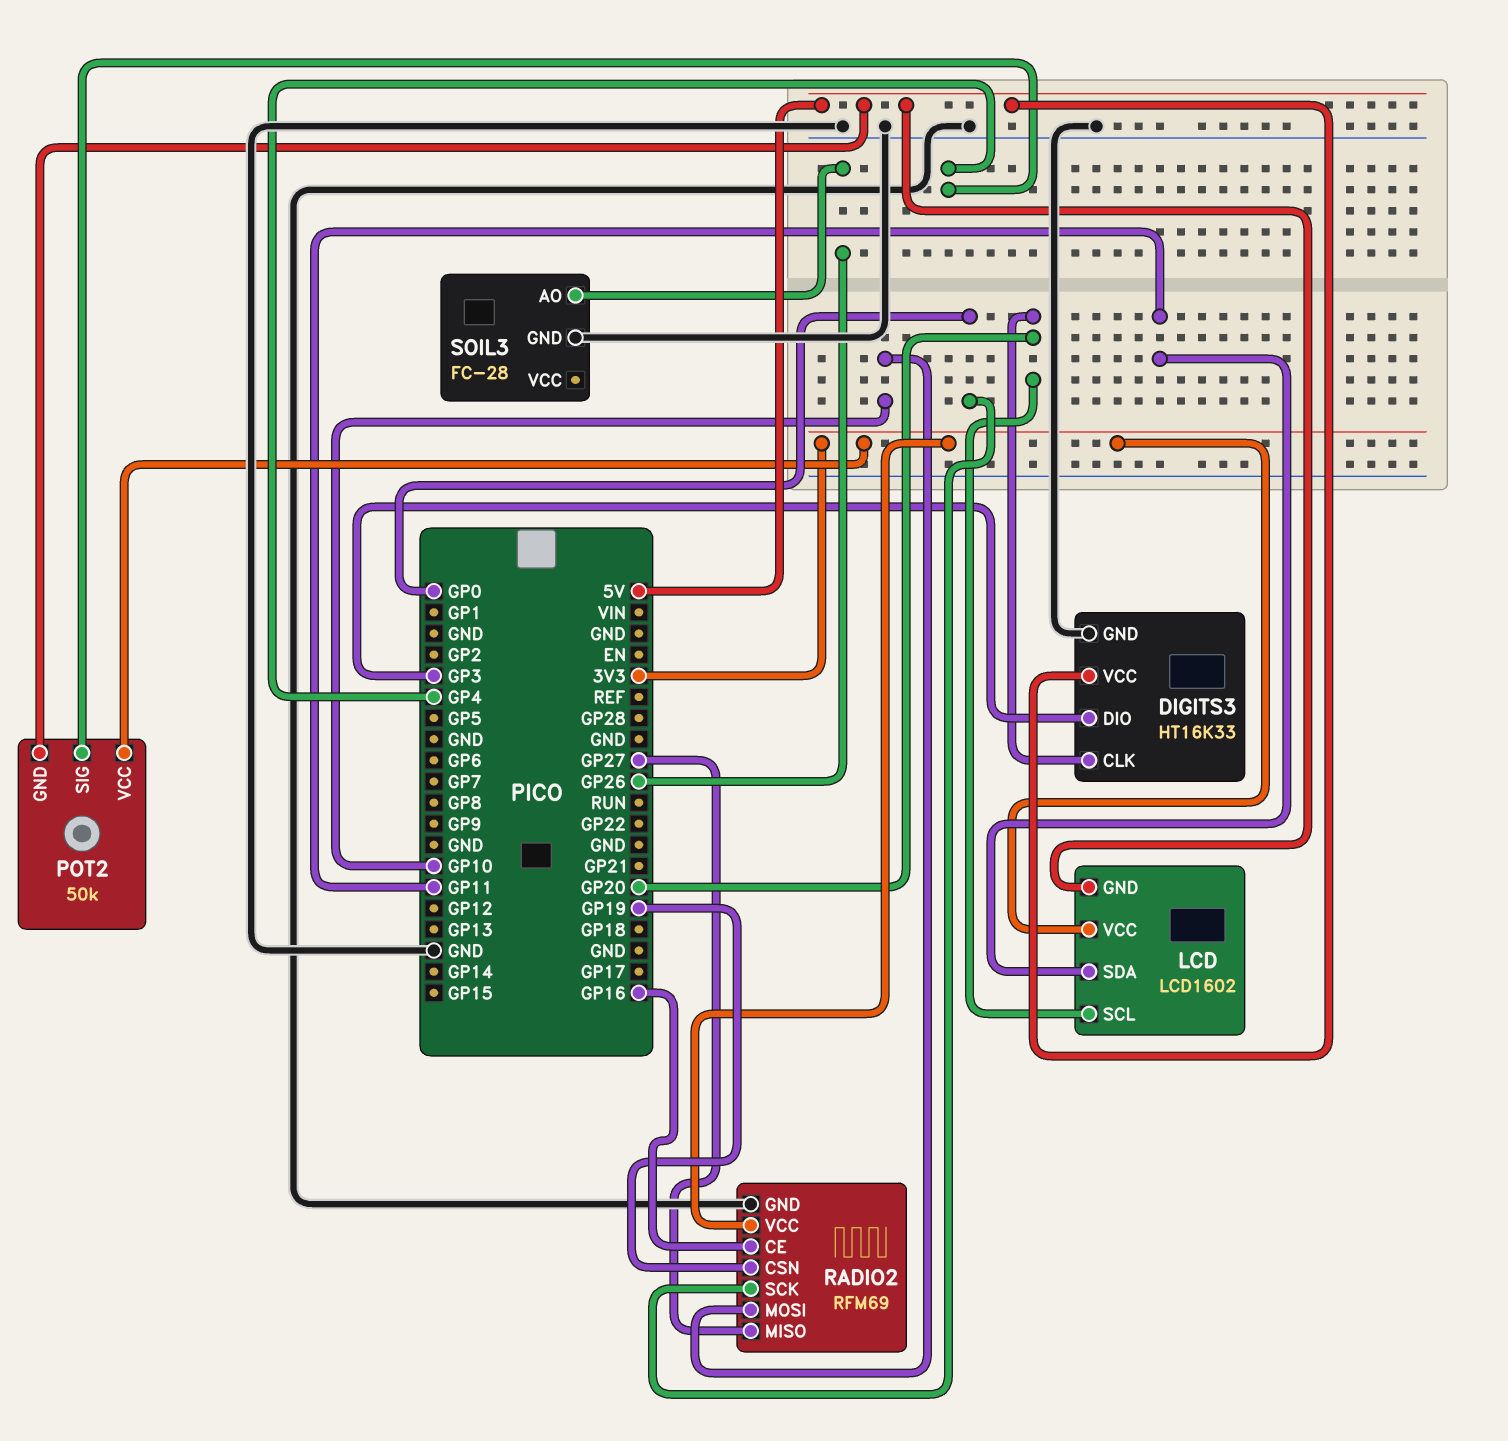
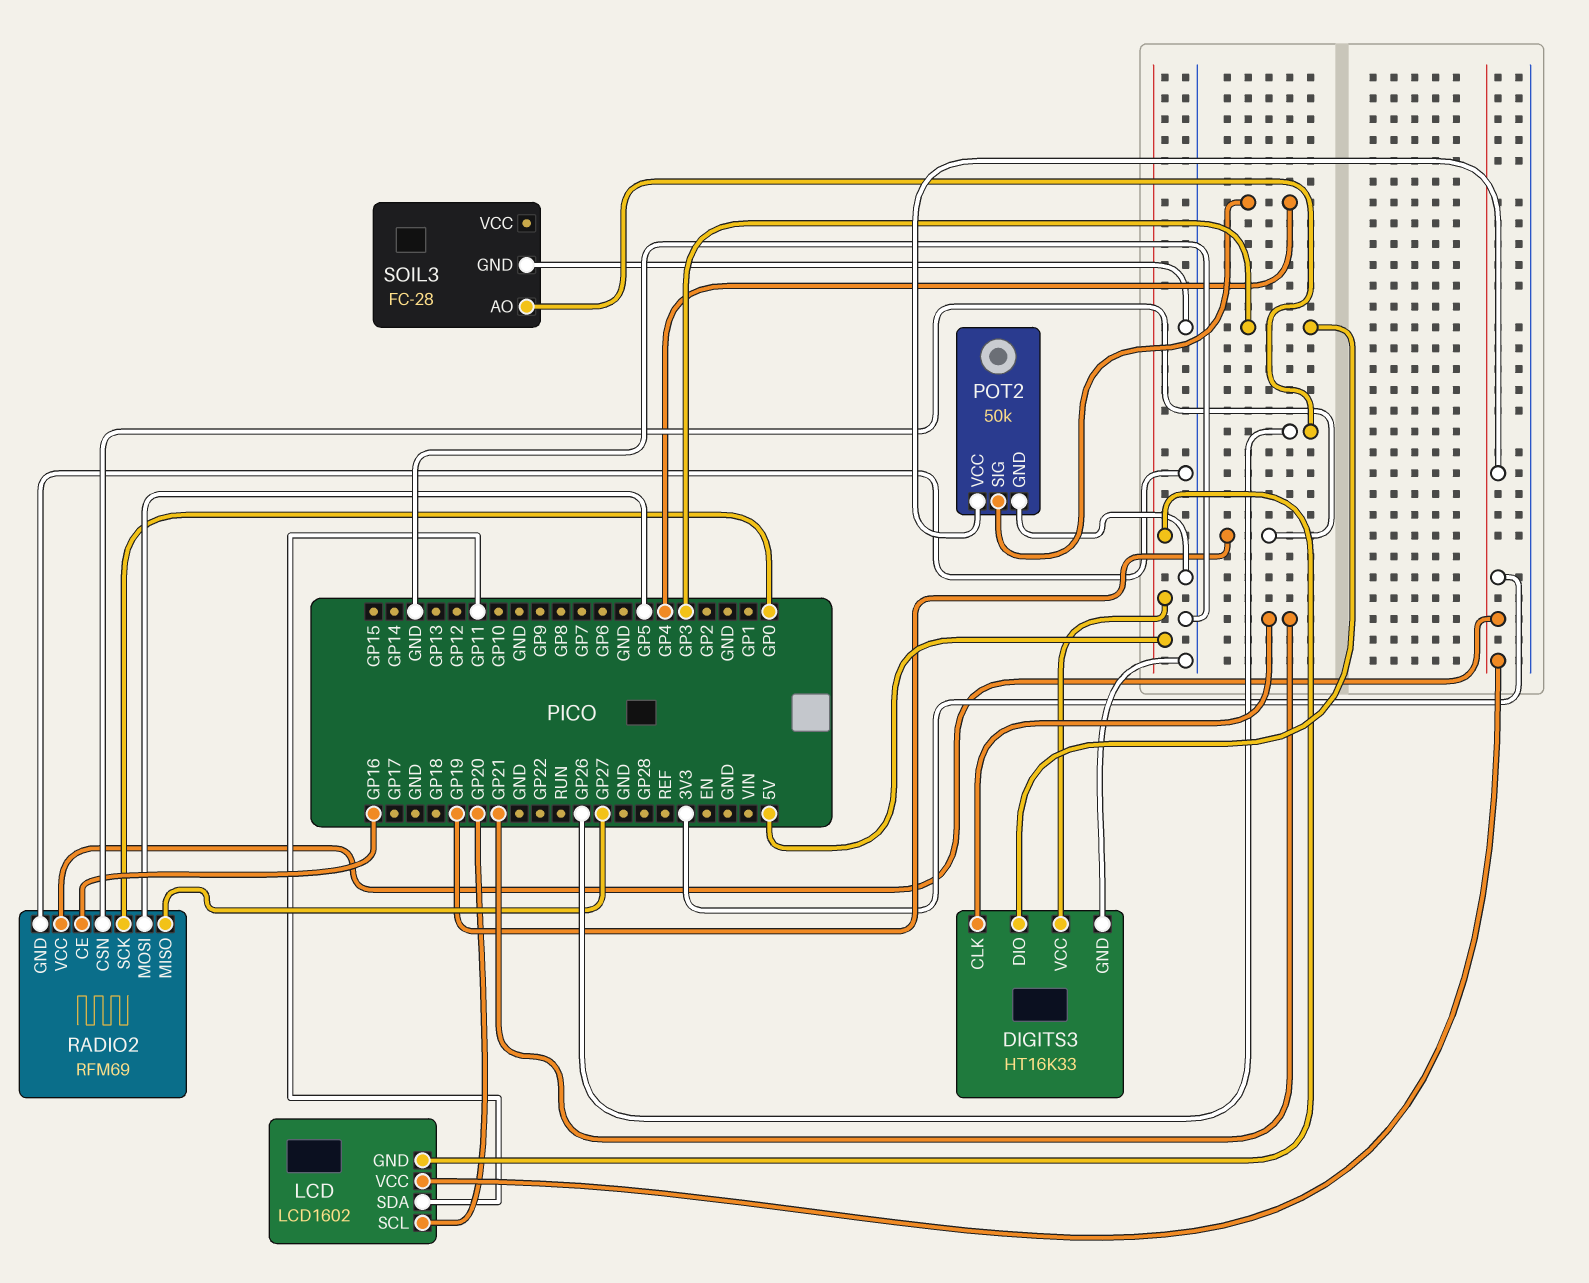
DIGITS3 pin CLK: GP20 -> GP21
POT2 pin GND: 5V -> GND
RADIO2 pin MOSI: GP10 -> GP5

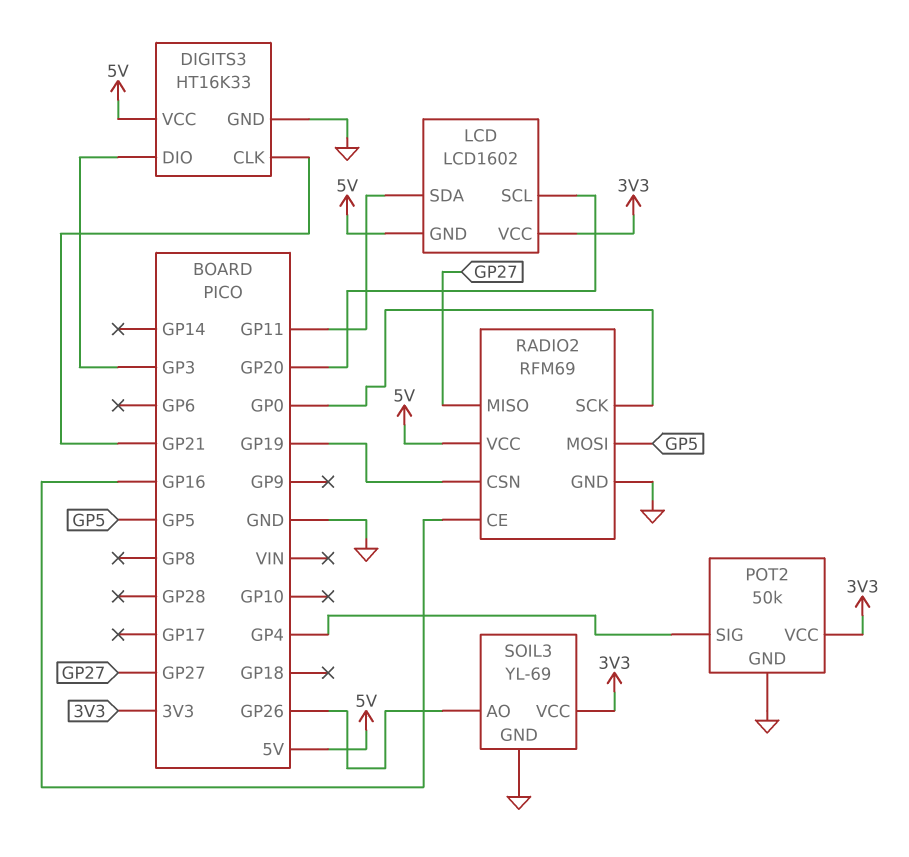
RADIO2 pin VCC: 3V3 -> 5V
SOIL3: FC-28 -> YL-69
SOIL3 pin VCC: none -> 3V3

